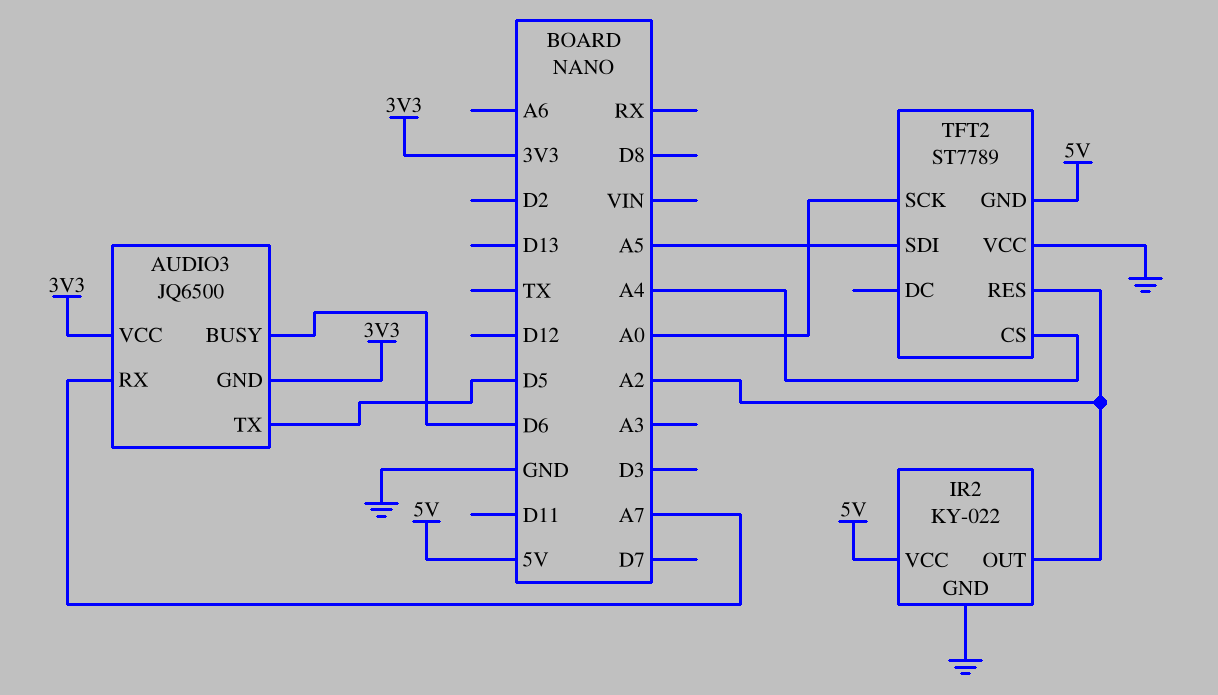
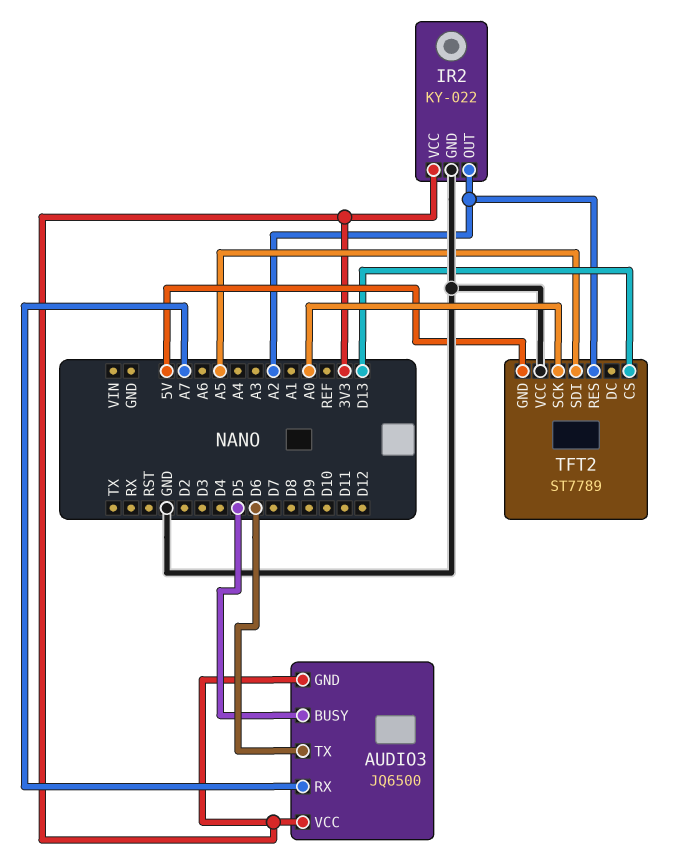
AUDIO3 pin BUSY: D6 -> D5
AUDIO3 pin TX: D5 -> D6
IR2 pin VCC: 5V -> 3V3
TFT2 pin CS: A4 -> D13

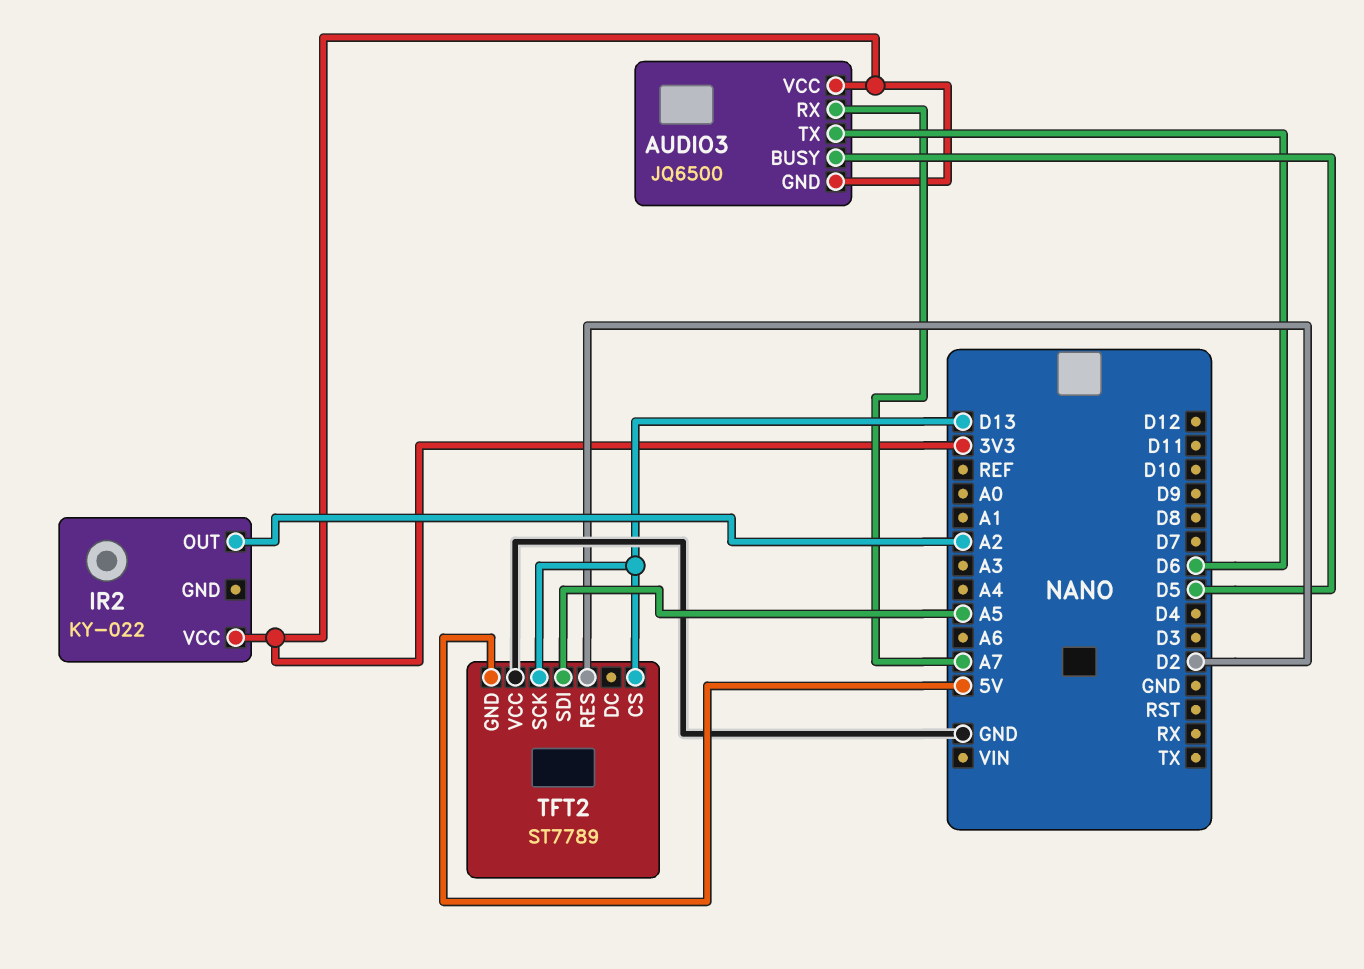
IR2 pin GND: GND -> none
TFT2 pin RES: A2 -> D2
TFT2 pin SCK: A0 -> D13

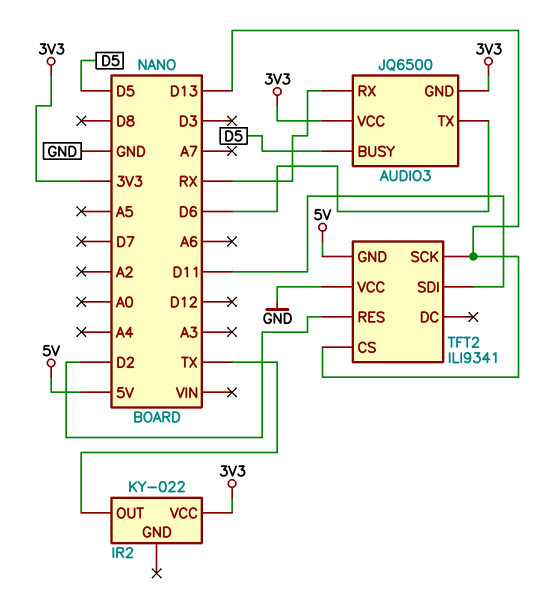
AUDIO3 pin RX: A7 -> RX
IR2 pin OUT: A2 -> TX
TFT2: ST7789 -> ILI9341
TFT2 pin SDI: A5 -> D11

